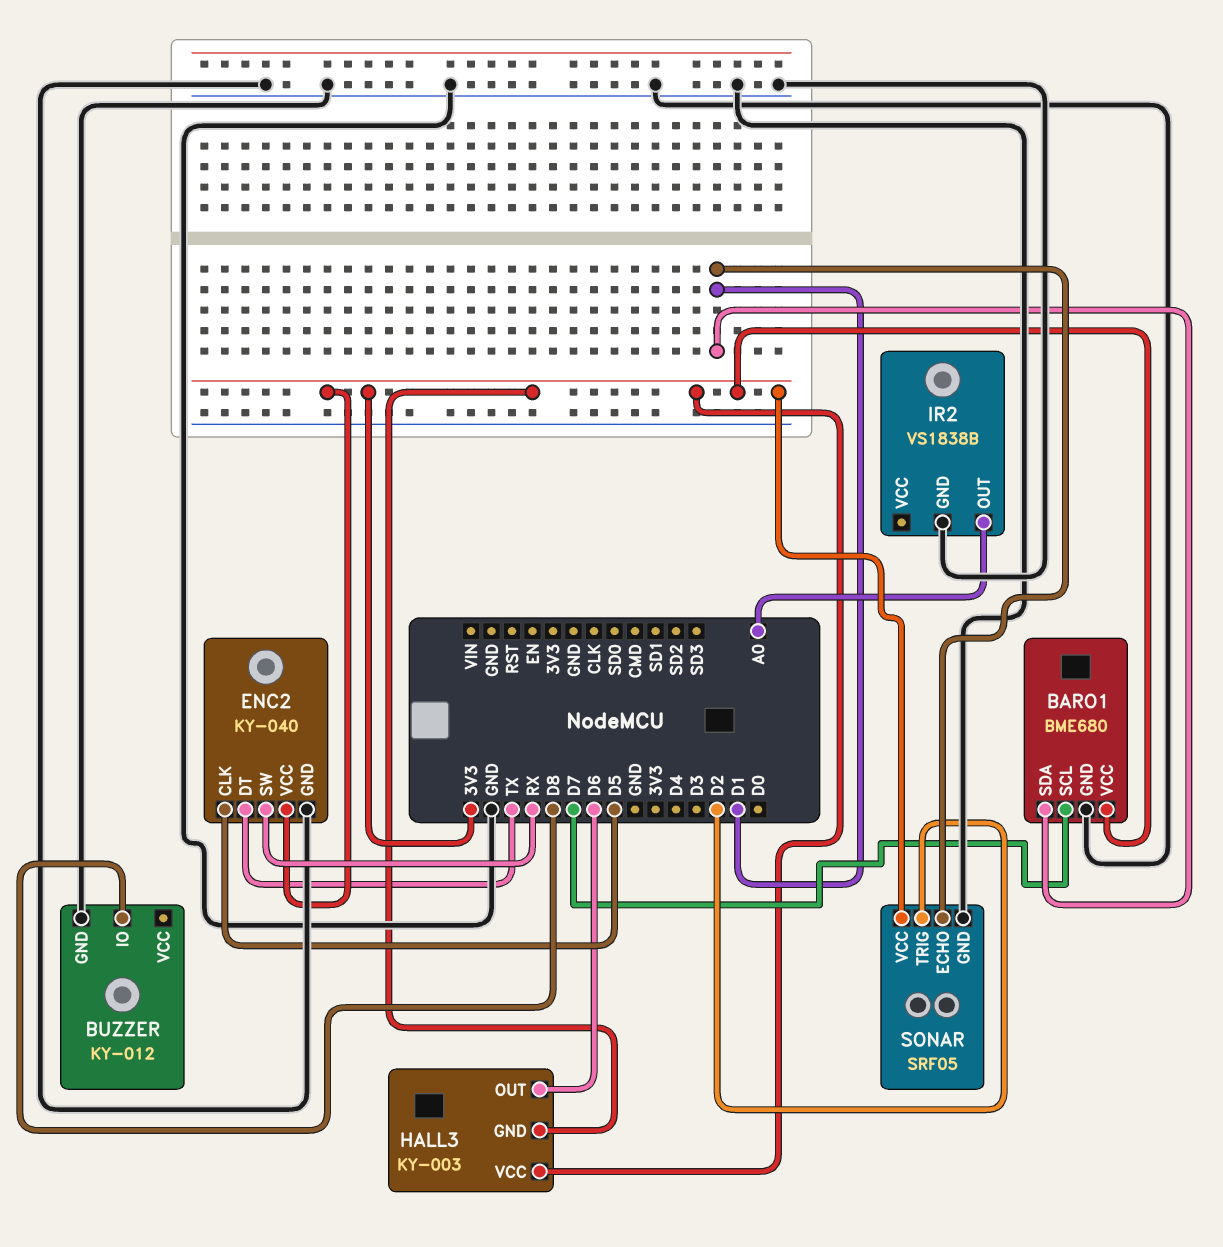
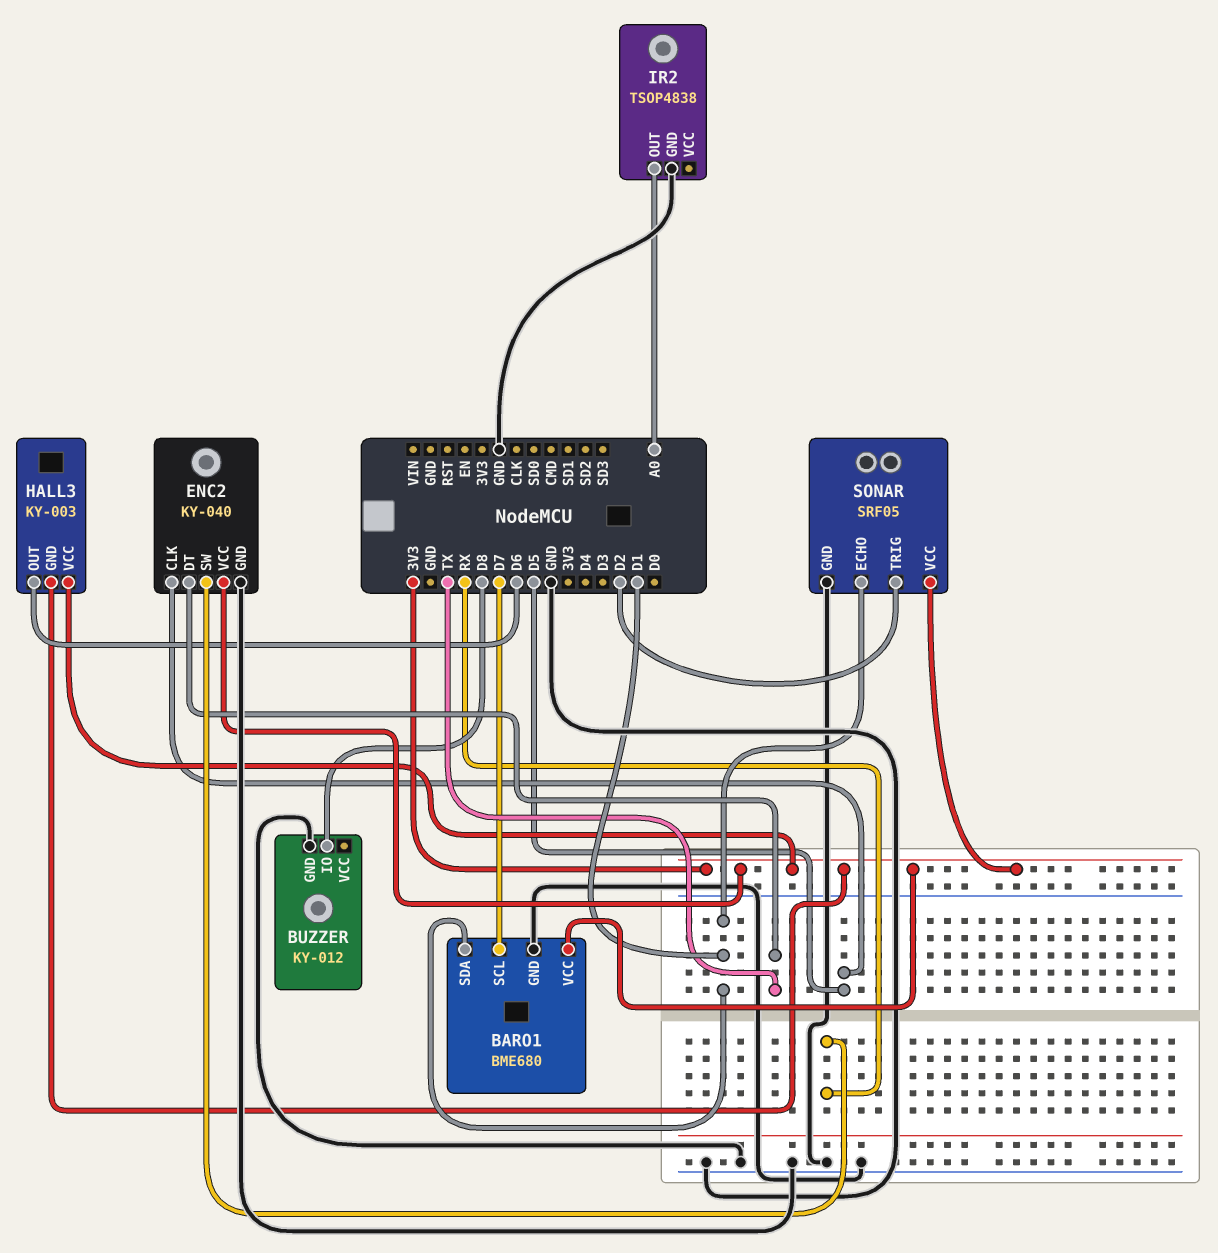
IR2: VS1838B -> TSOP4838

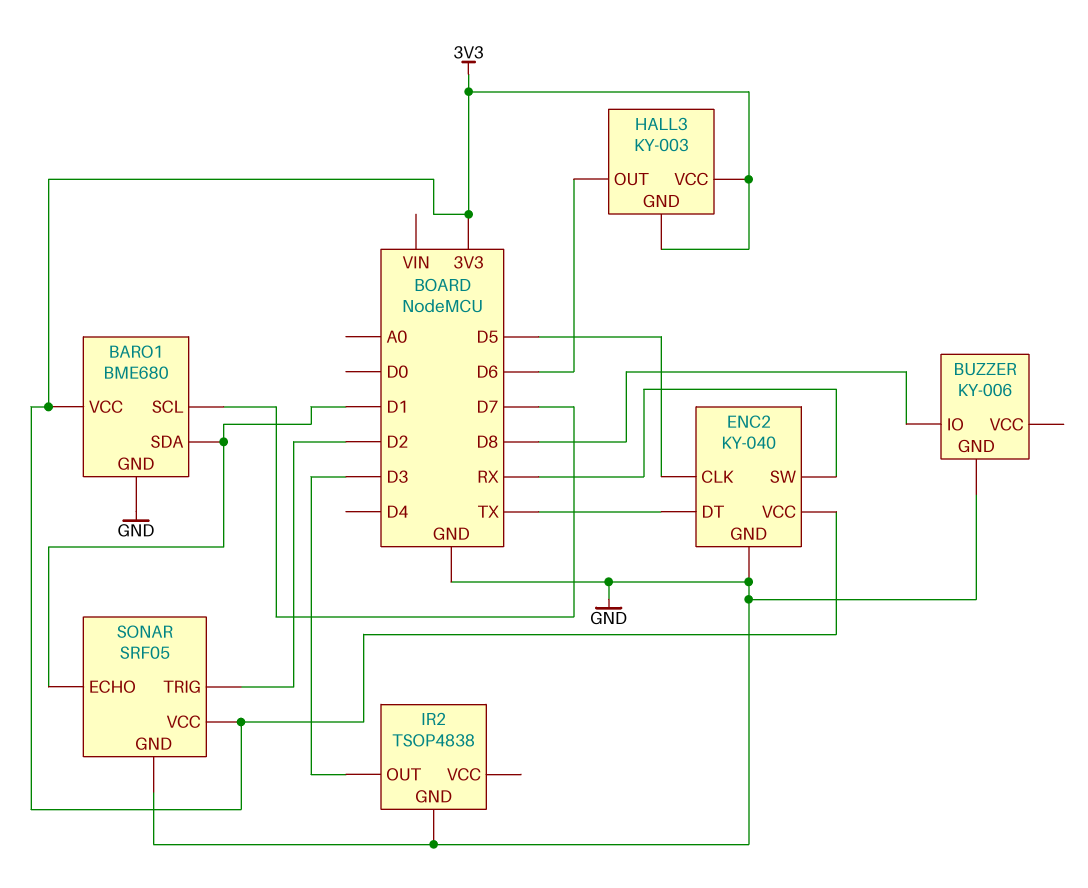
BUZZER: KY-012 -> KY-006
IR2 pin OUT: A0 -> D3

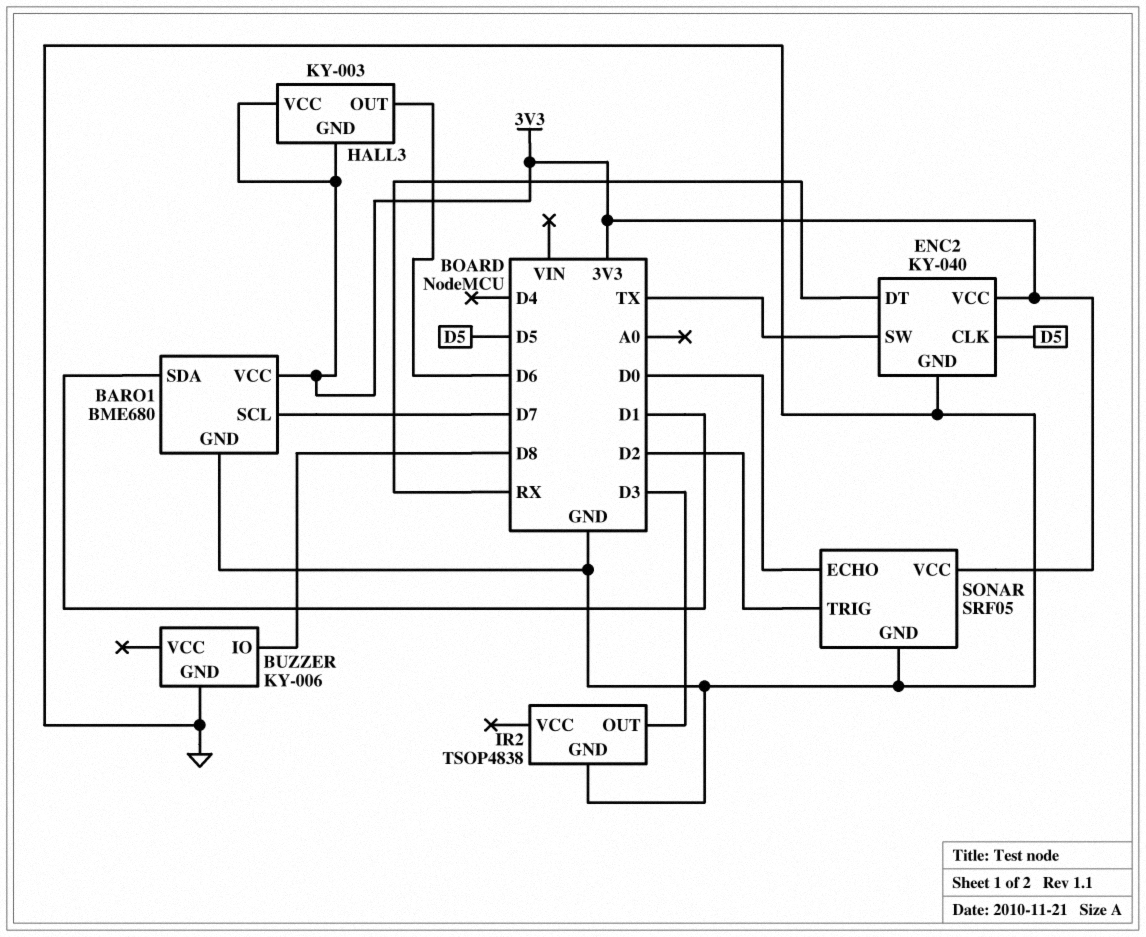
ENC2 pin DT: TX -> RX
ENC2 pin SW: RX -> TX
SONAR pin ECHO: D1 -> D0

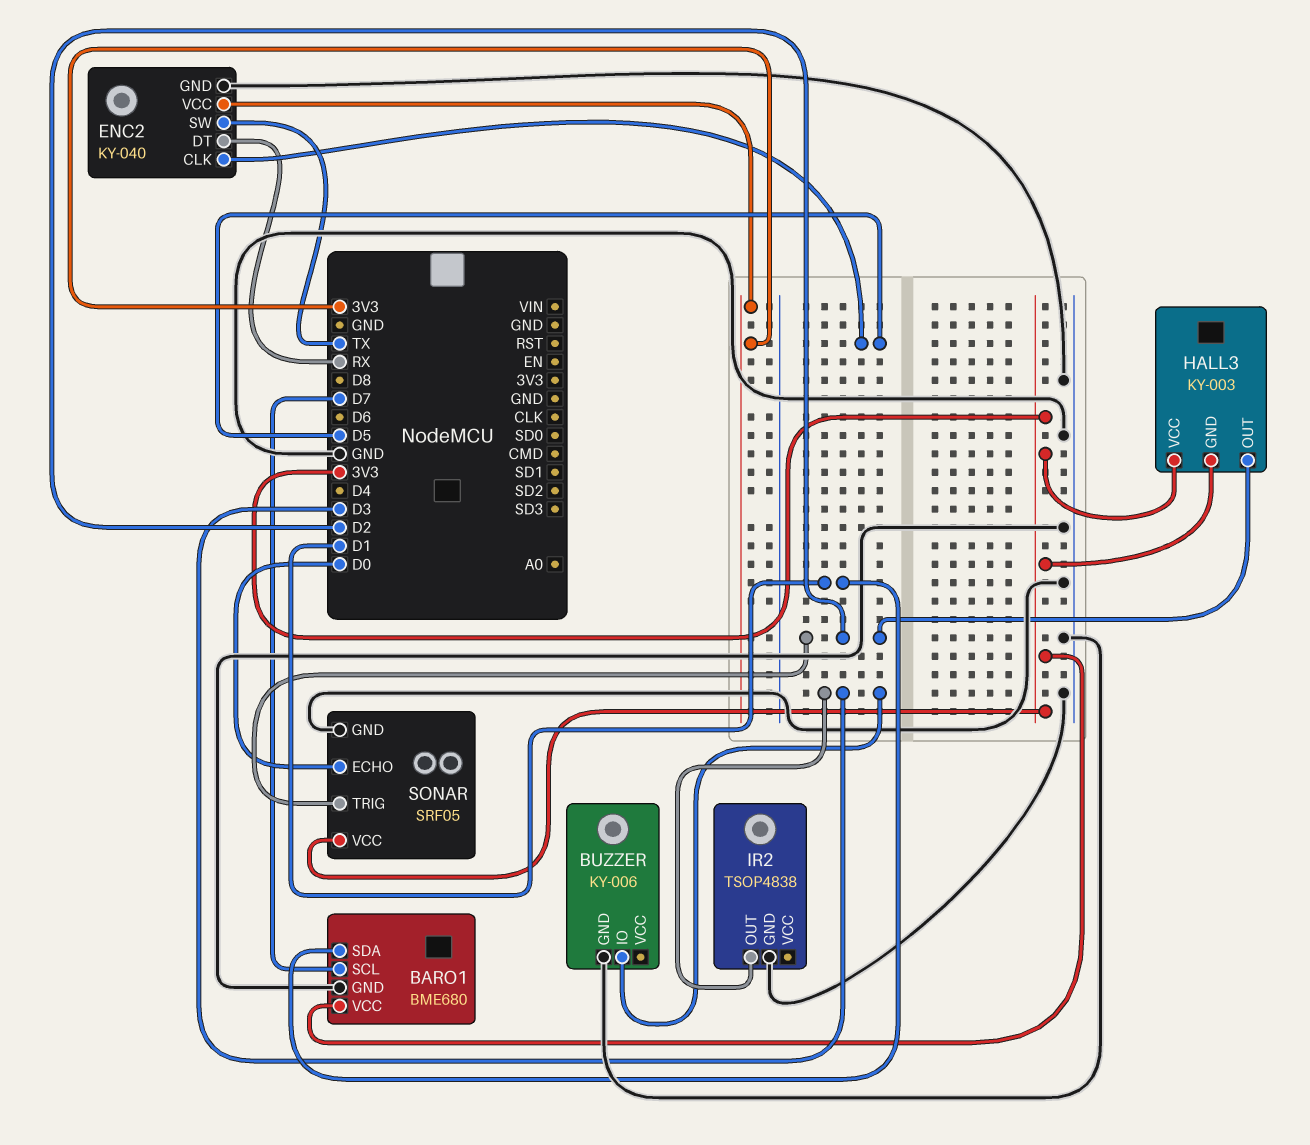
BUZZER pin IO: D8 -> D3
HALL3 pin OUT: D6 -> D2

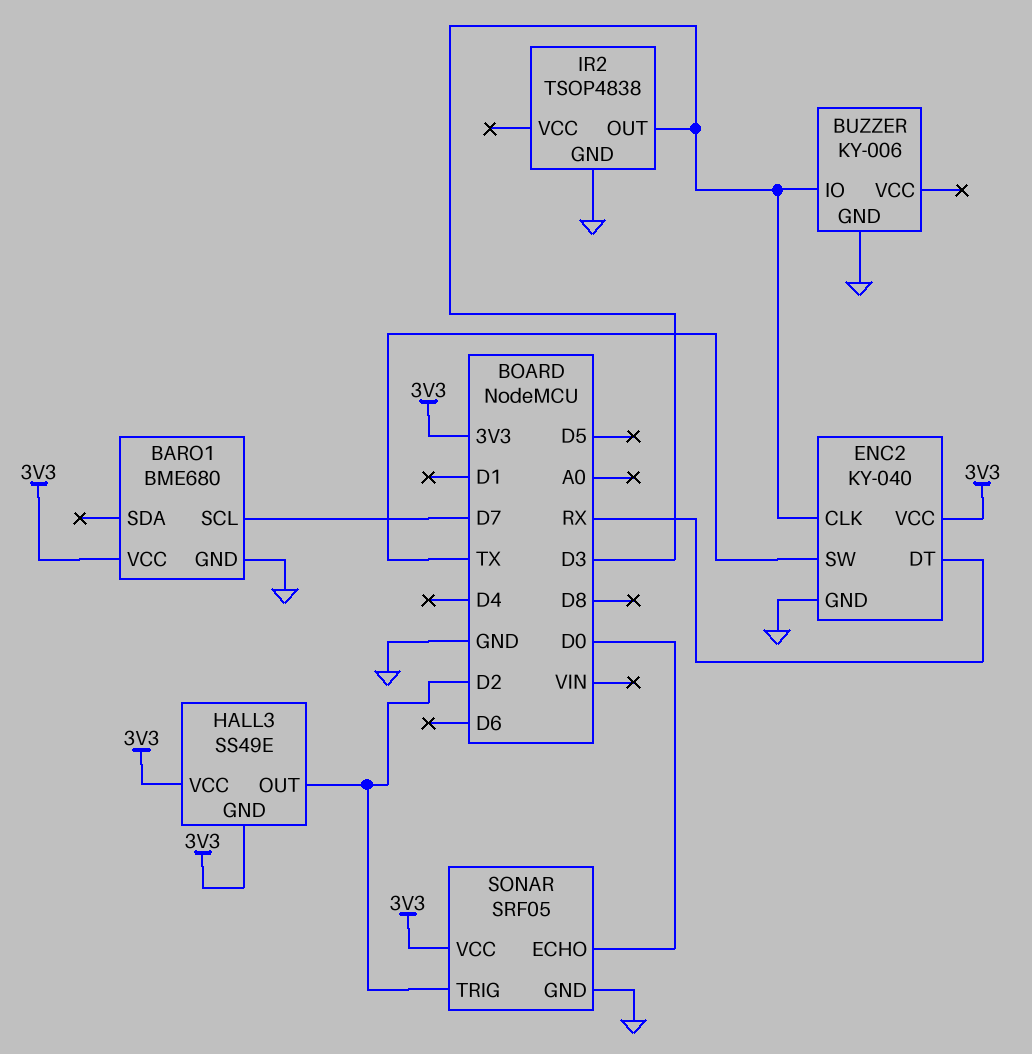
BARO1 pin SDA: D1 -> none
ENC2 pin CLK: D5 -> D3
HALL3: KY-003 -> SS49E

